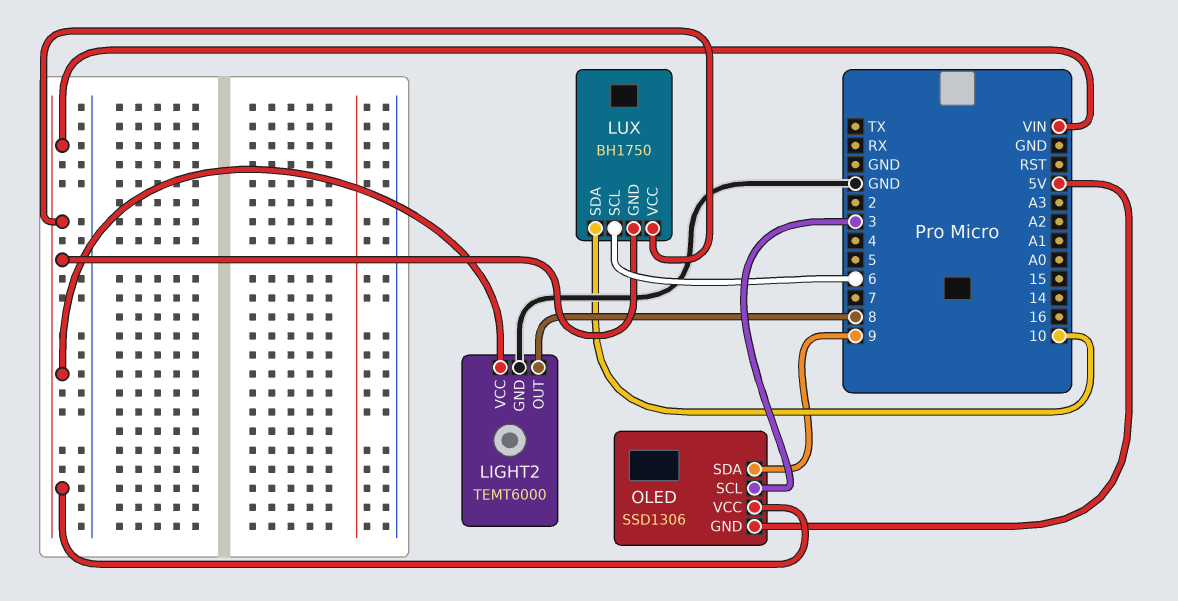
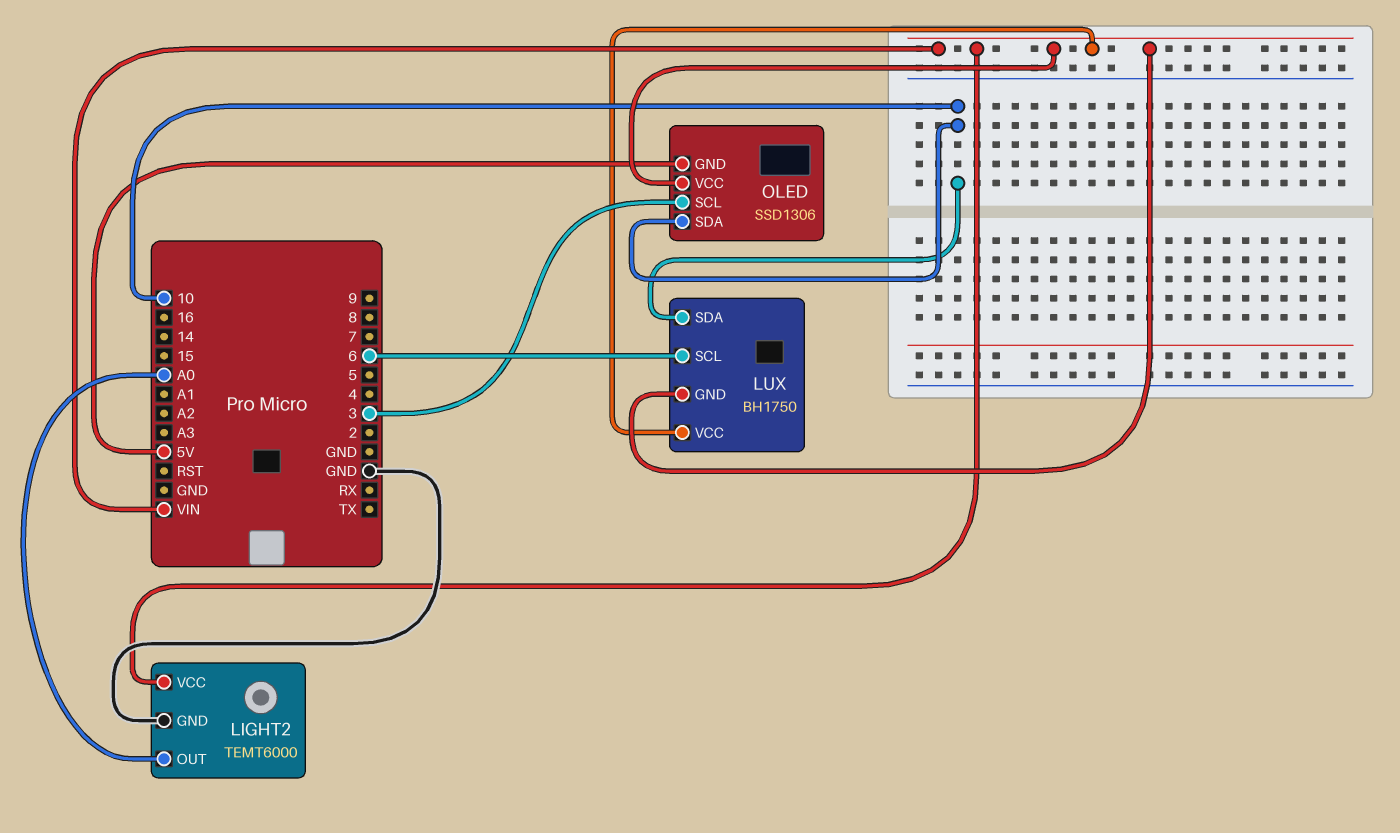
LIGHT2 pin OUT: 8 -> A0
OLED pin SDA: 9 -> 10

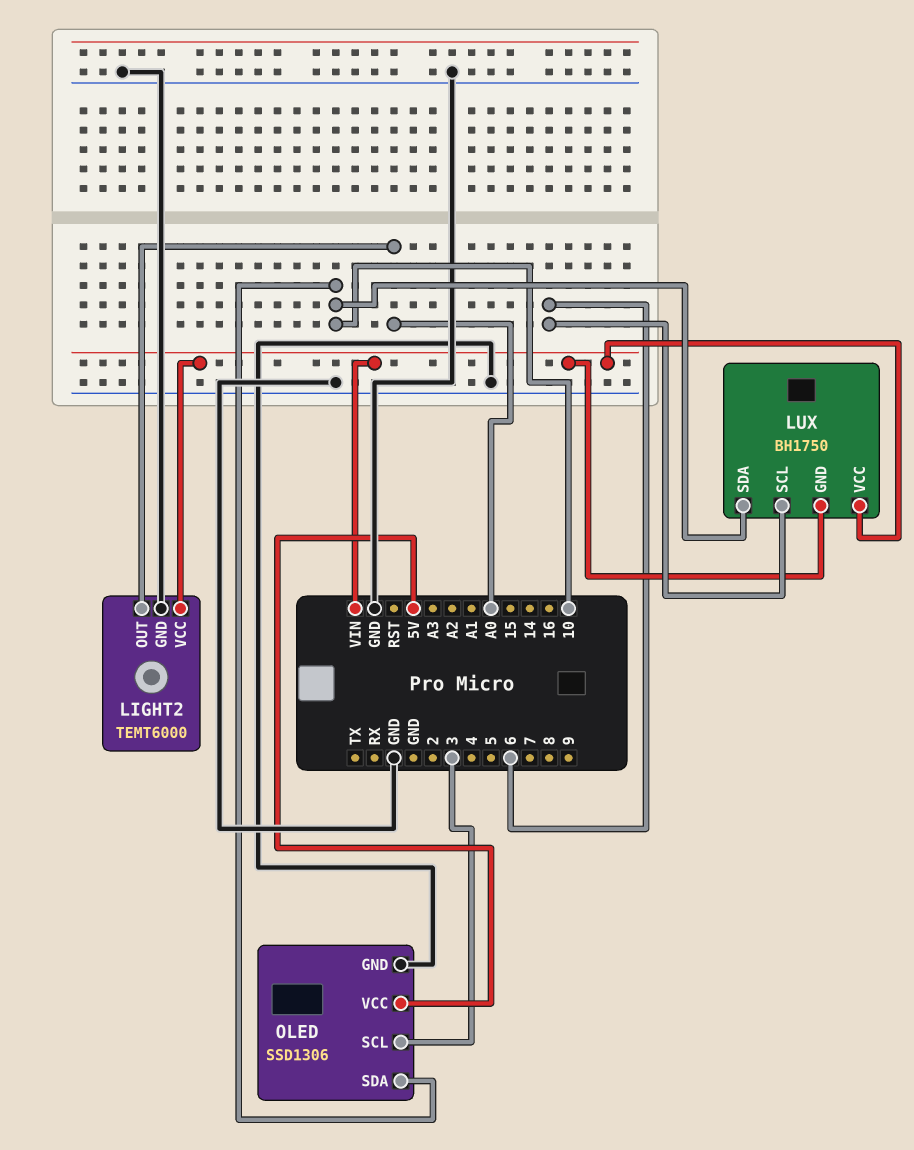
OLED pin GND: 5V -> GND
OLED pin VCC: VIN -> 5V

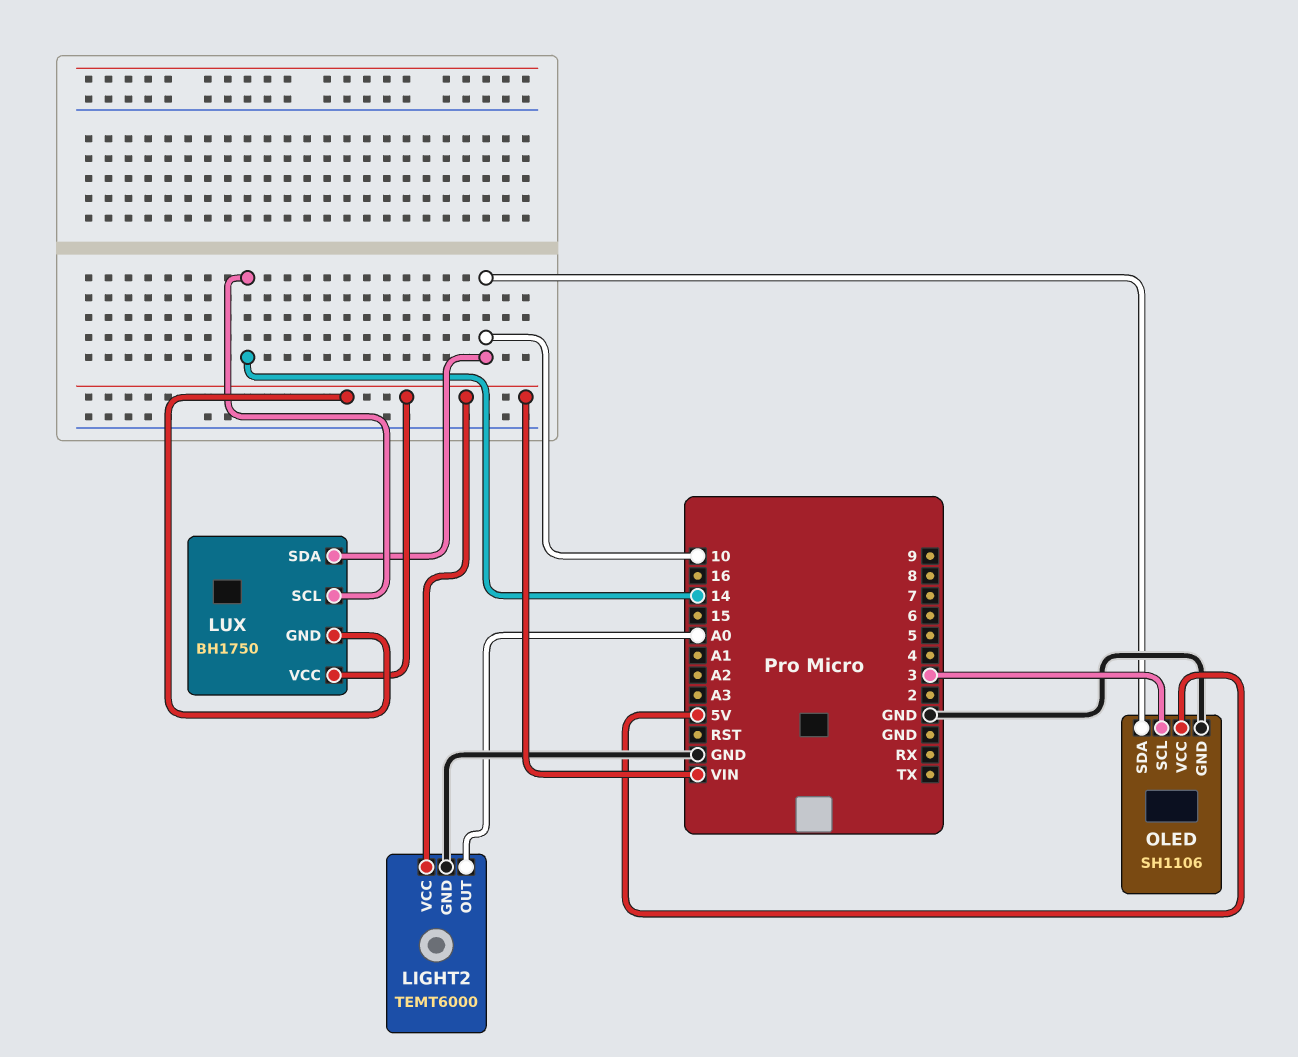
LUX pin SCL: 6 -> 14
OLED: SSD1306 -> SH1106

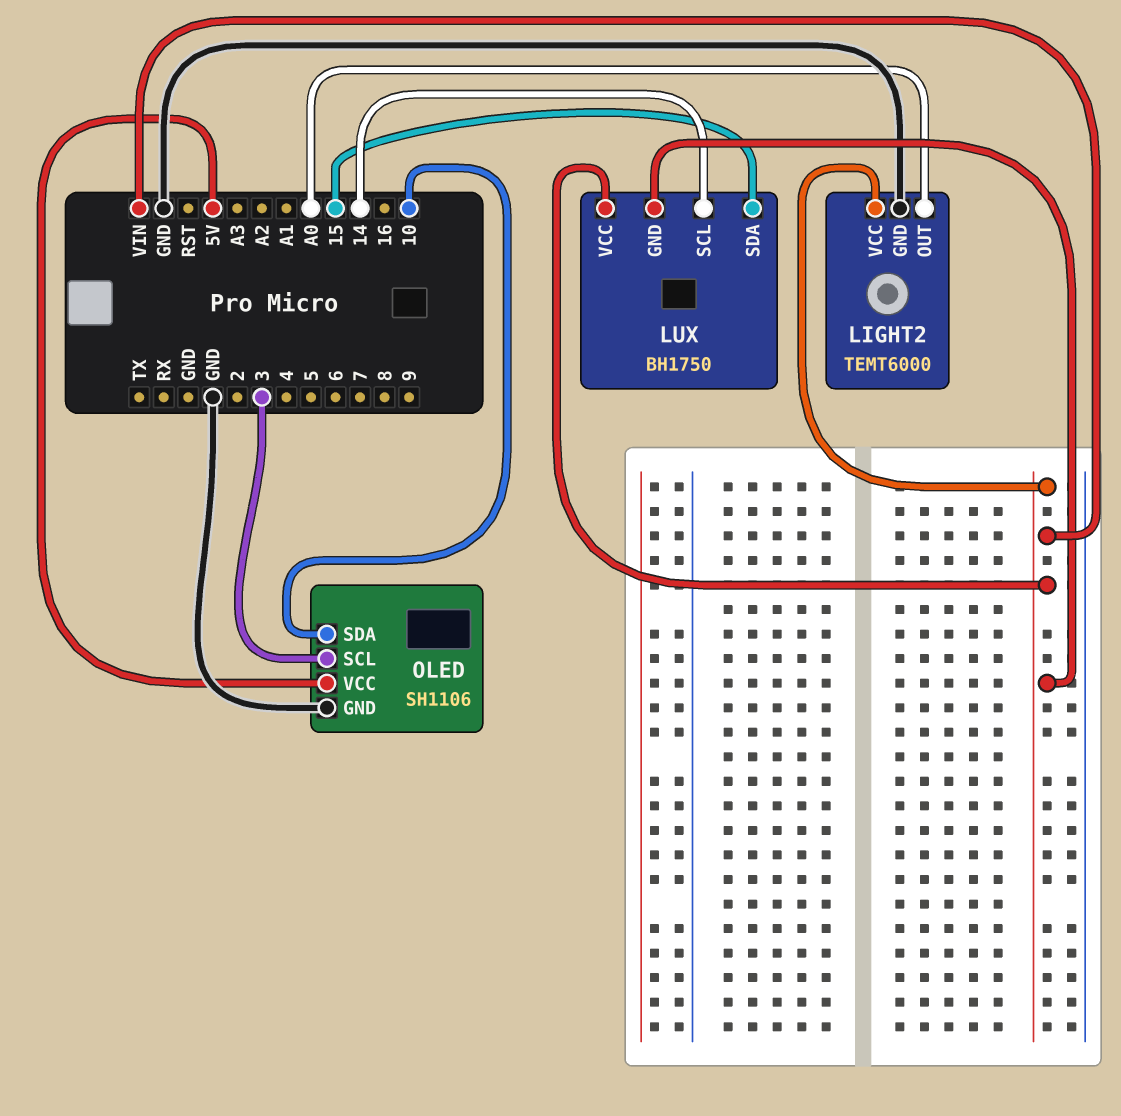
LUX pin SDA: 10 -> 15

